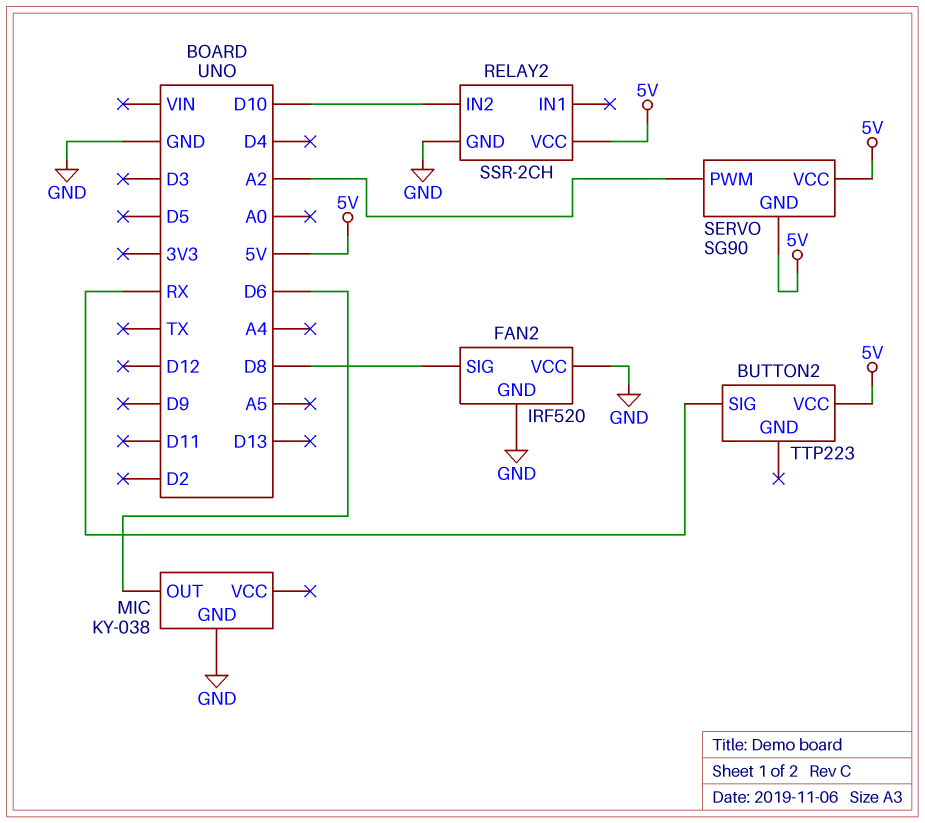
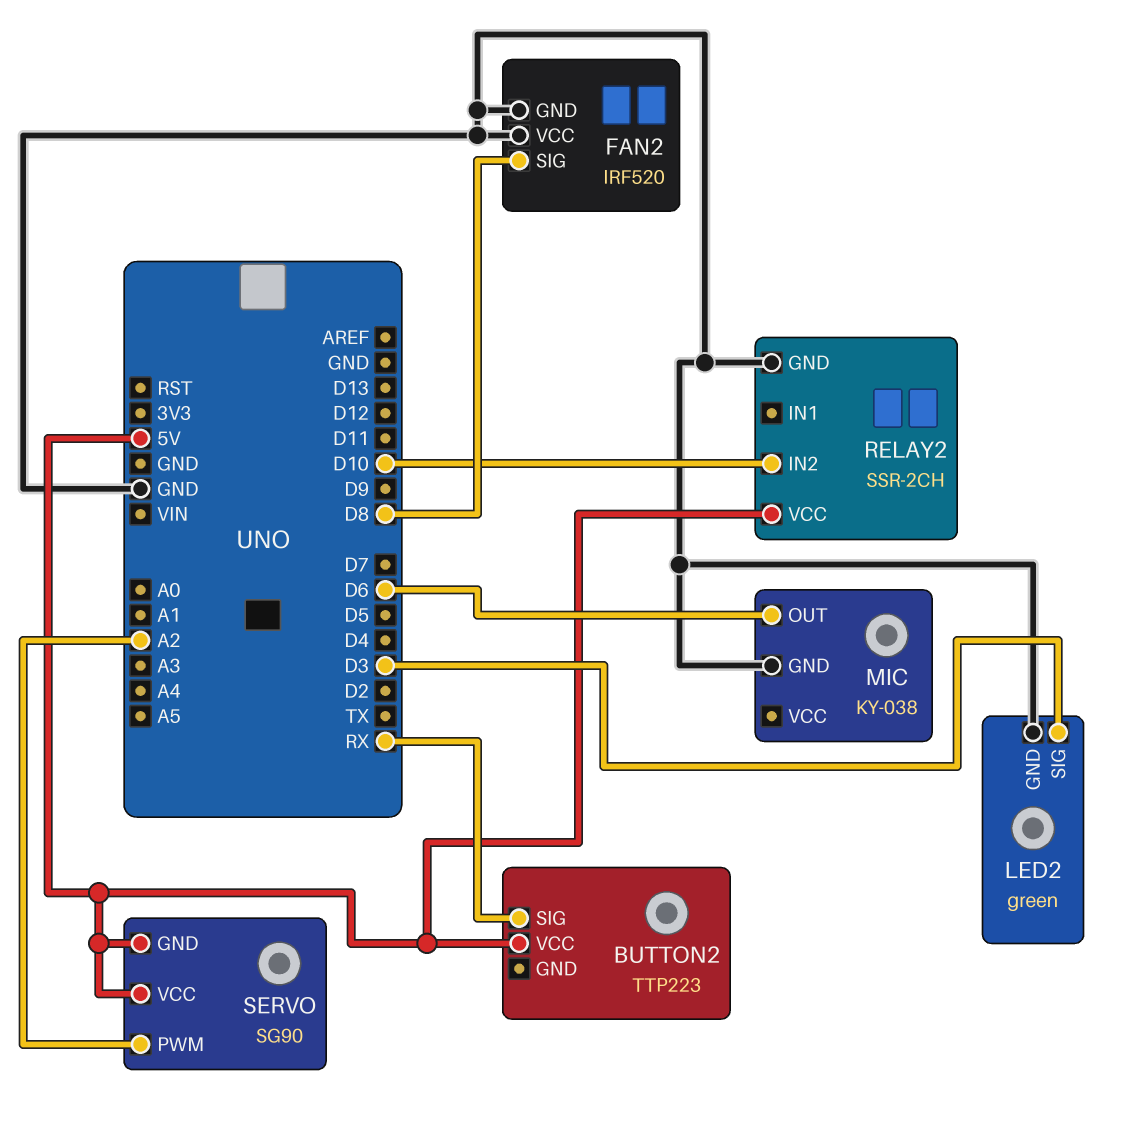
LED2: none -> green
LED2 pin GND: none -> GND
LED2 pin SIG: none -> D3

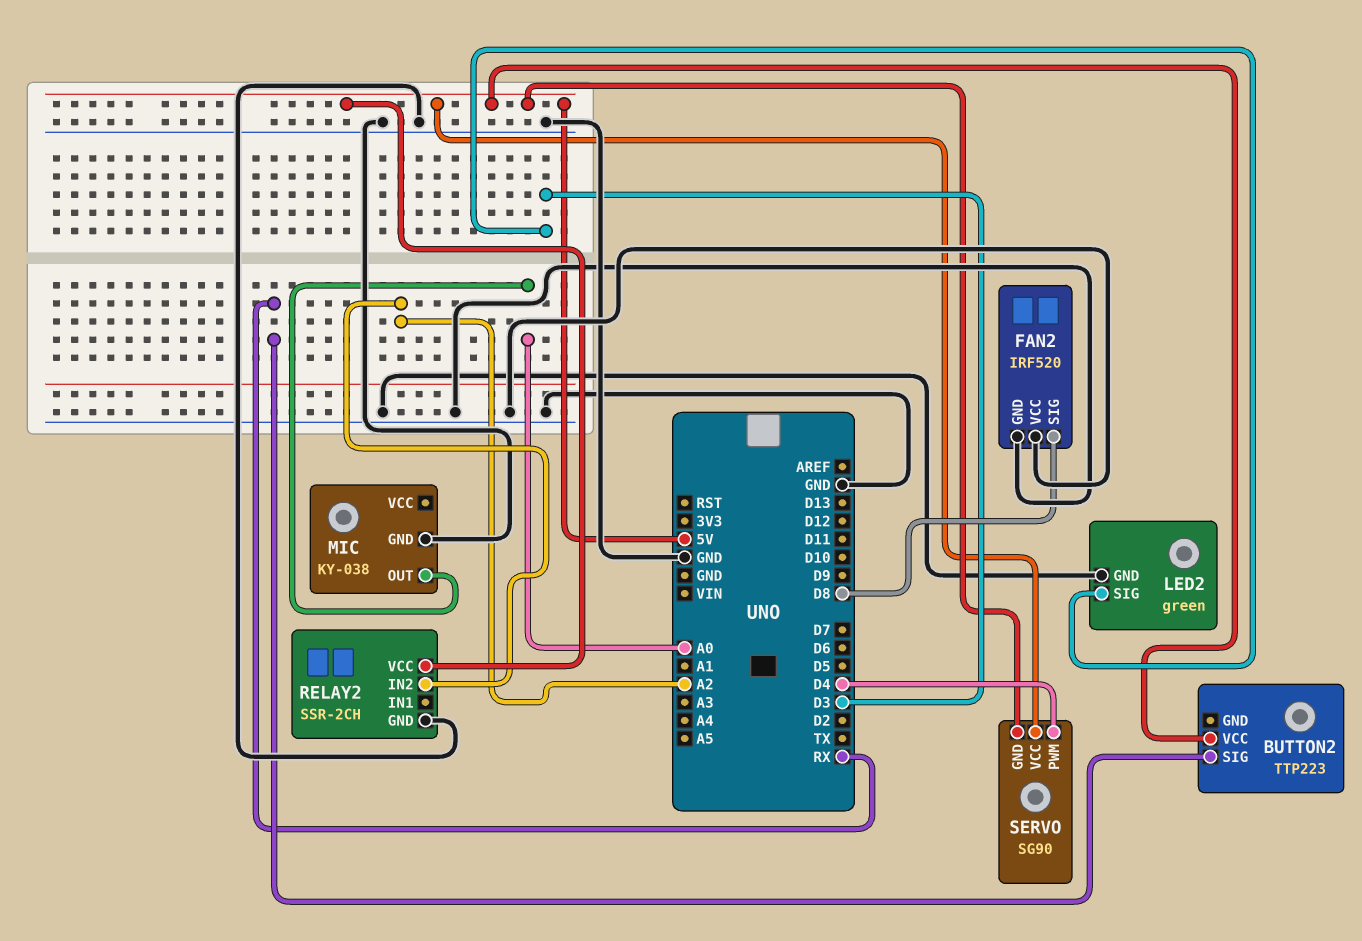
MIC pin OUT: D6 -> A0
RELAY2 pin IN2: D10 -> A2
SERVO pin PWM: A2 -> D4

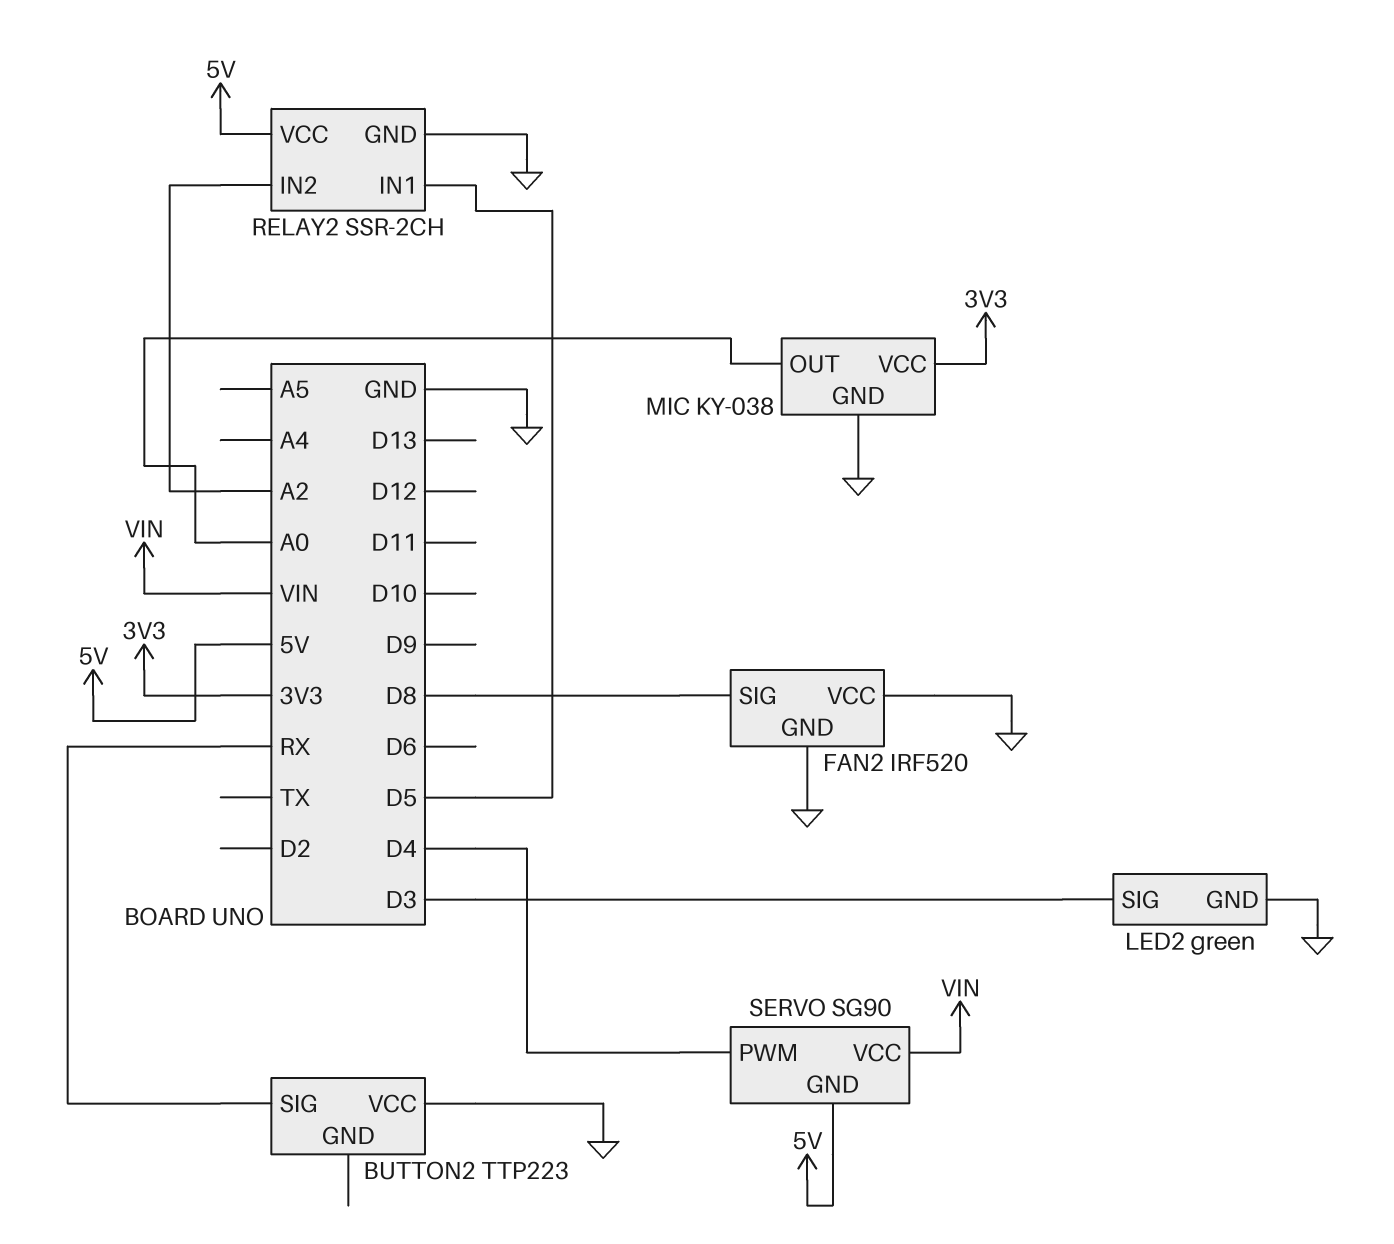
BUTTON2 pin VCC: 5V -> GND
MIC pin VCC: none -> 3V3
RELAY2 pin IN1: none -> D5
SERVO pin VCC: 5V -> VIN

